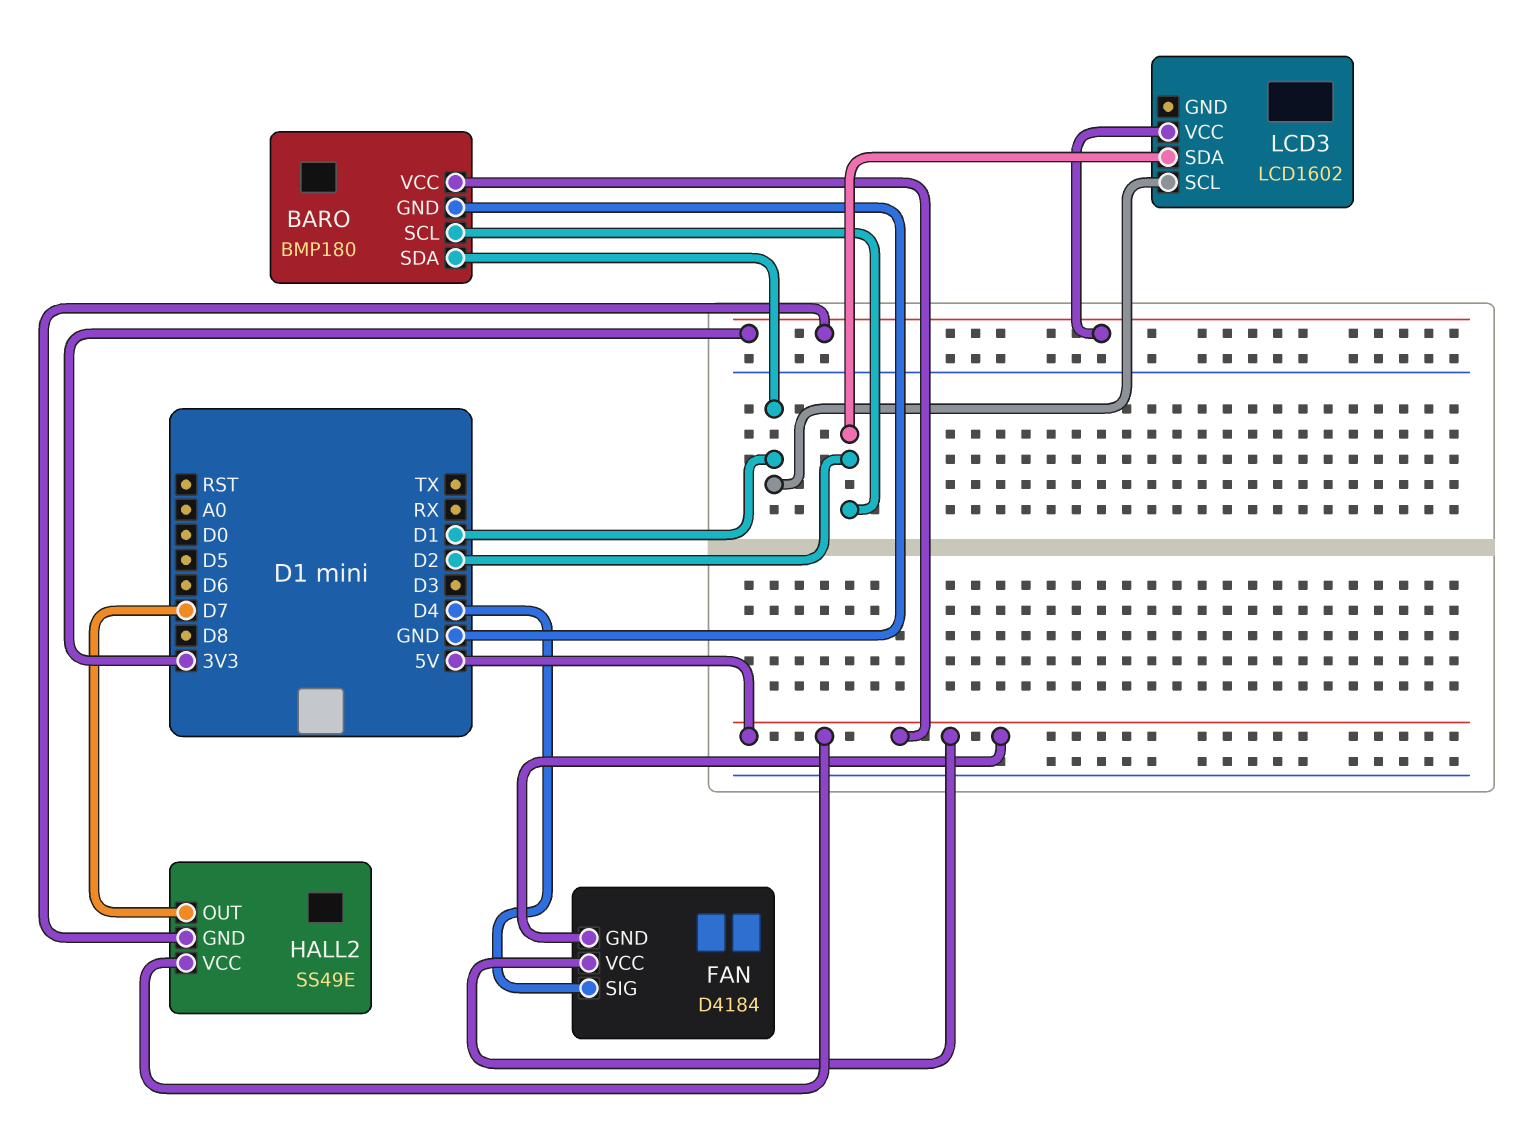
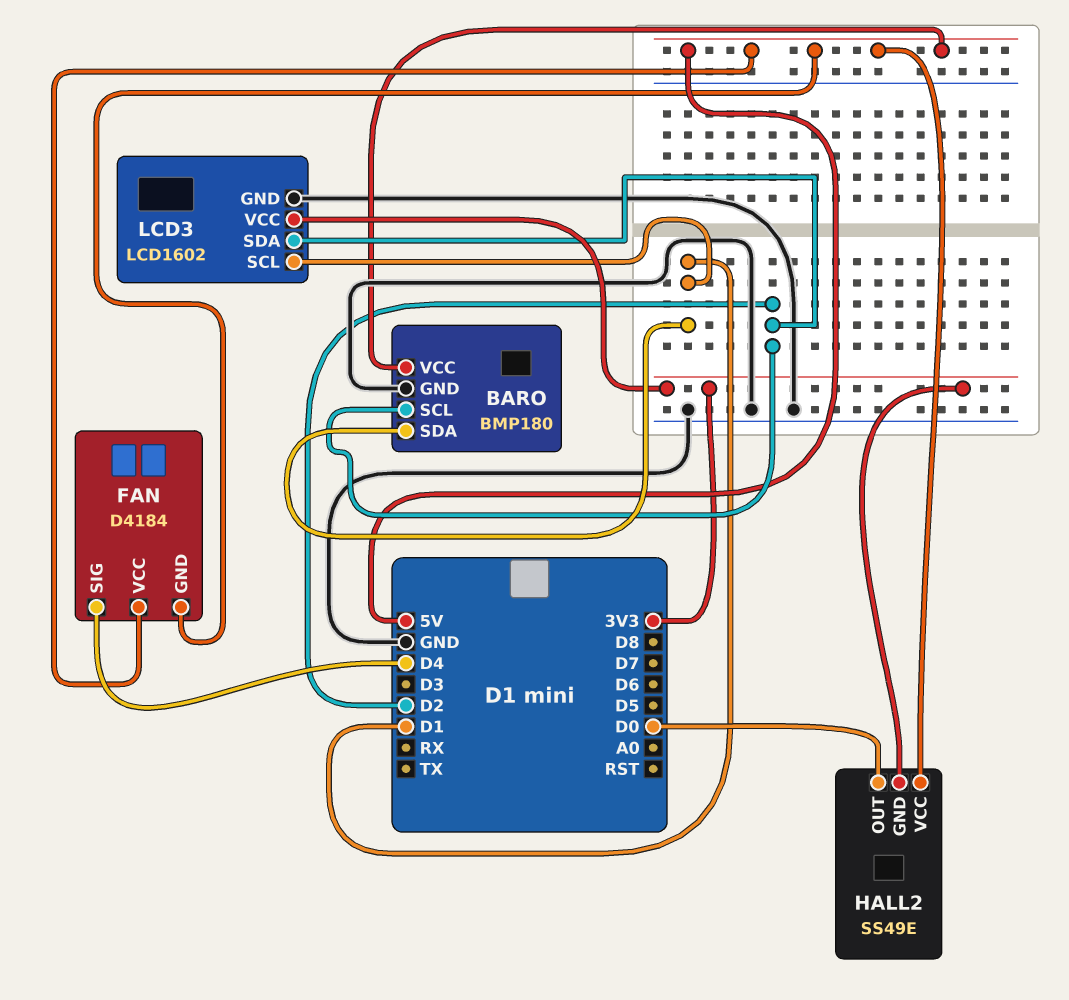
HALL2 pin OUT: D7 -> D0
LCD3 pin GND: none -> GND

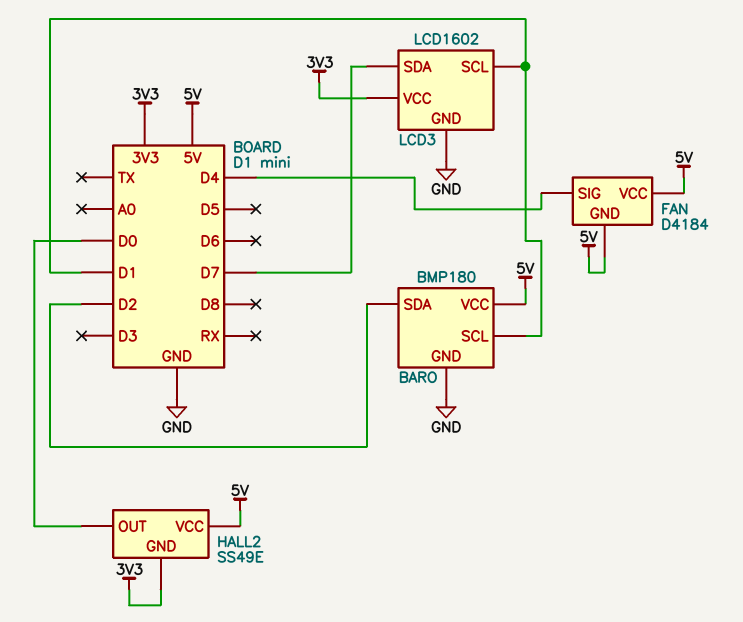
BARO pin SCL: D2 -> D1
BARO pin SDA: D1 -> D2
LCD3 pin SDA: D2 -> D7

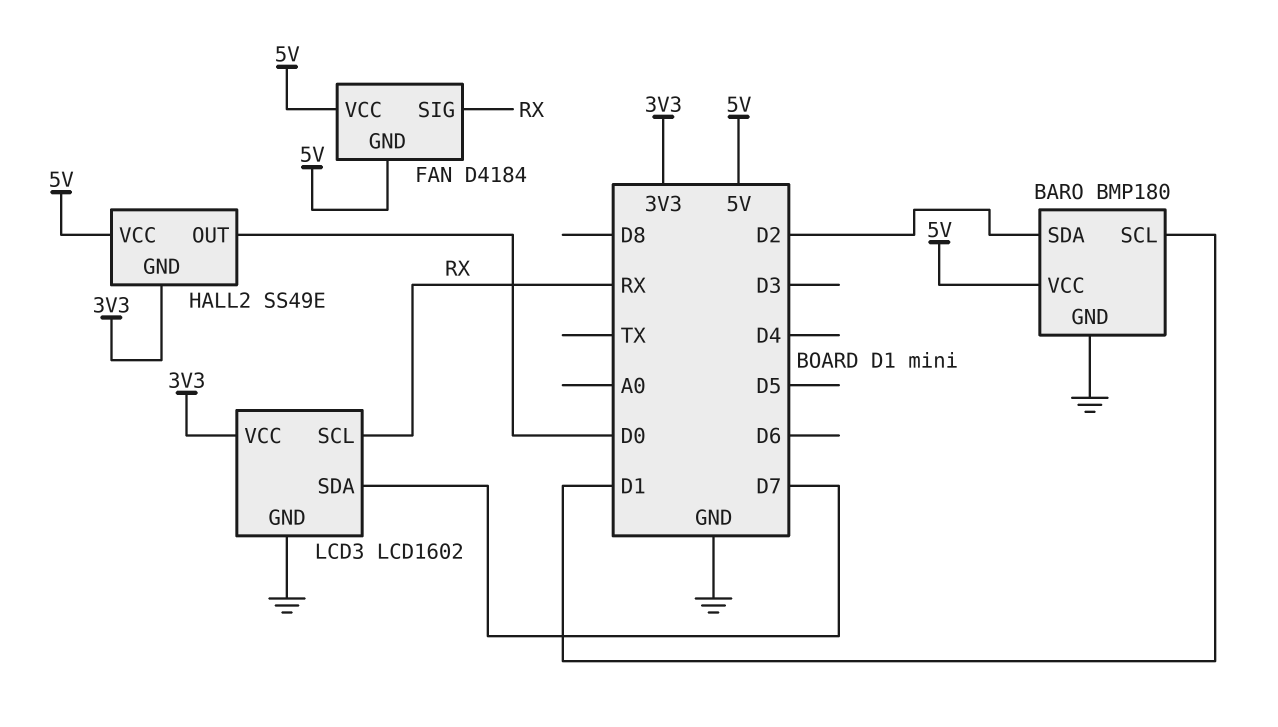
FAN pin SIG: D4 -> RX
LCD3 pin SCL: D1 -> RX

